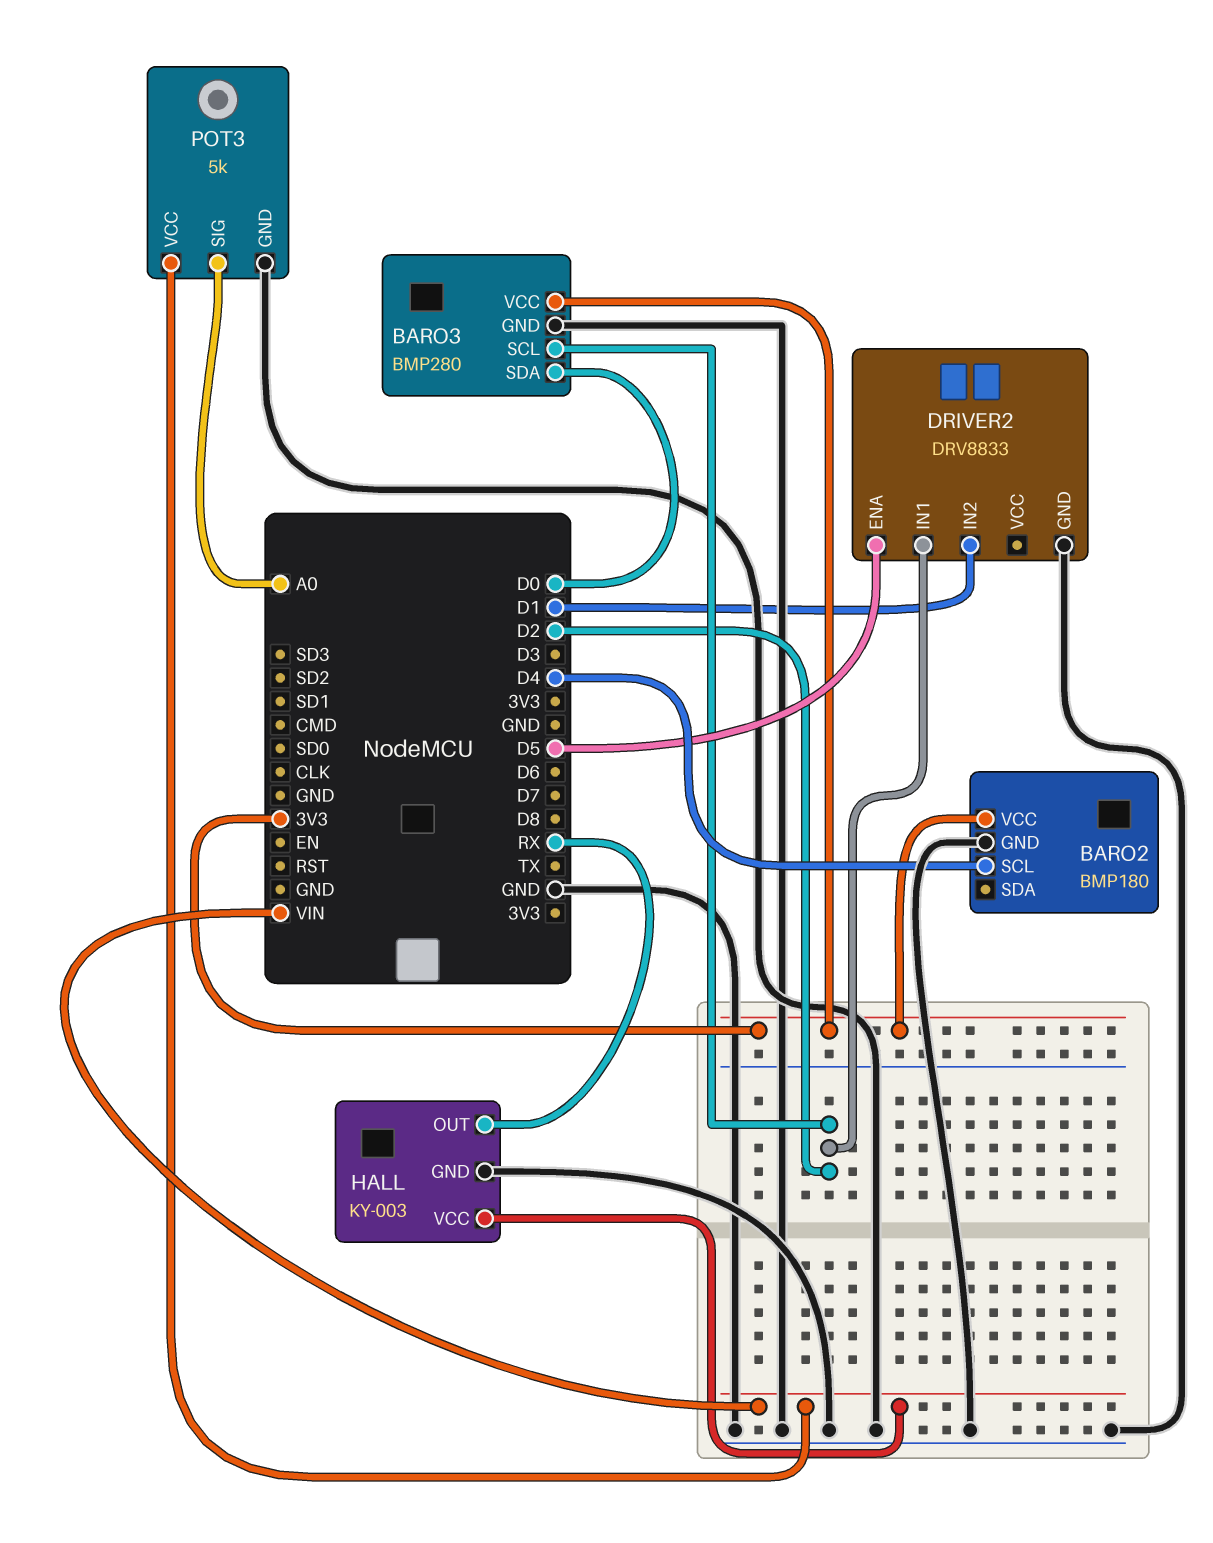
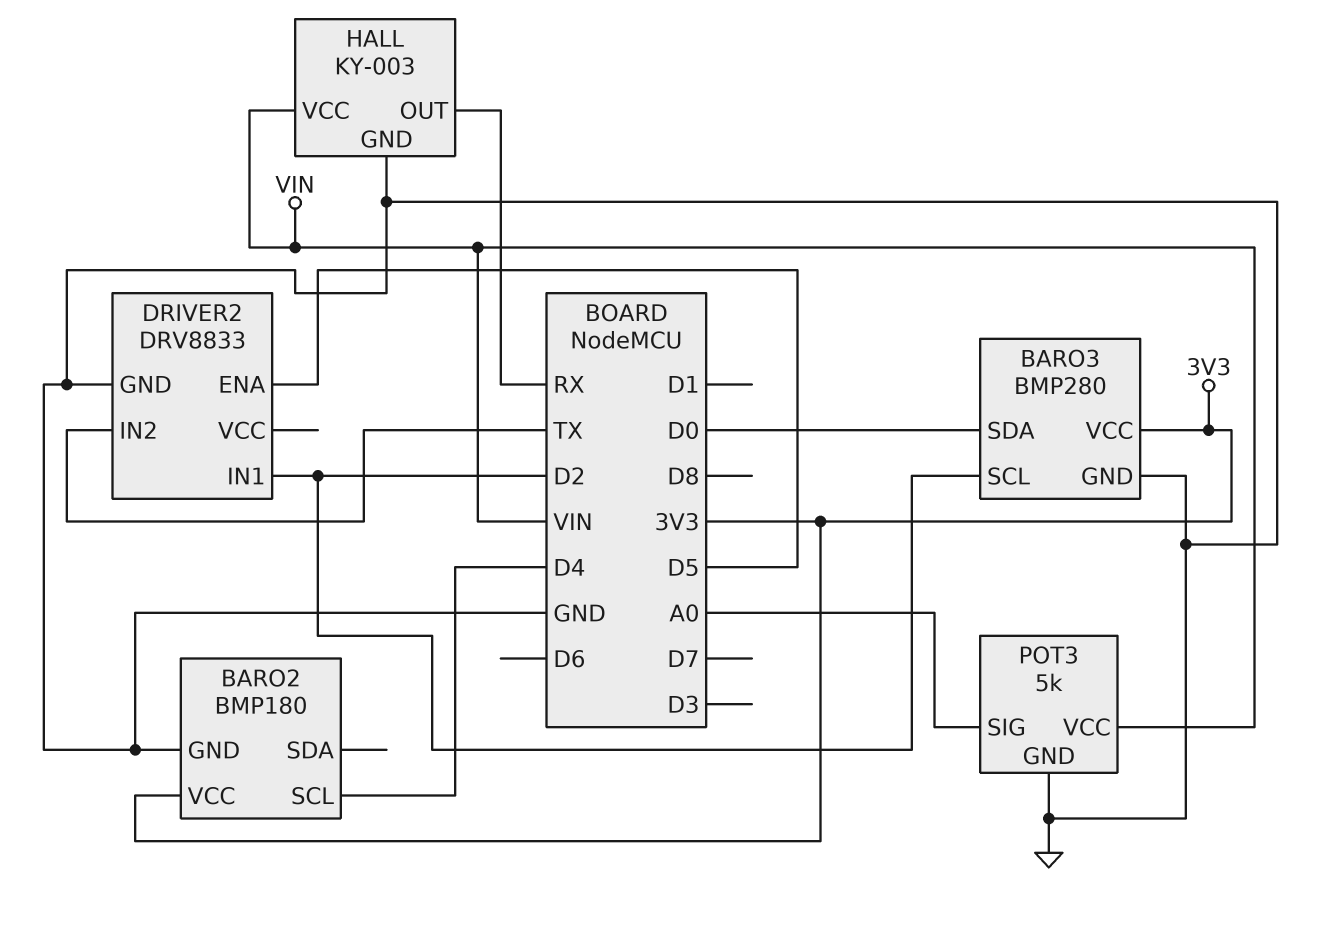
DRIVER2 pin IN2: D1 -> TX

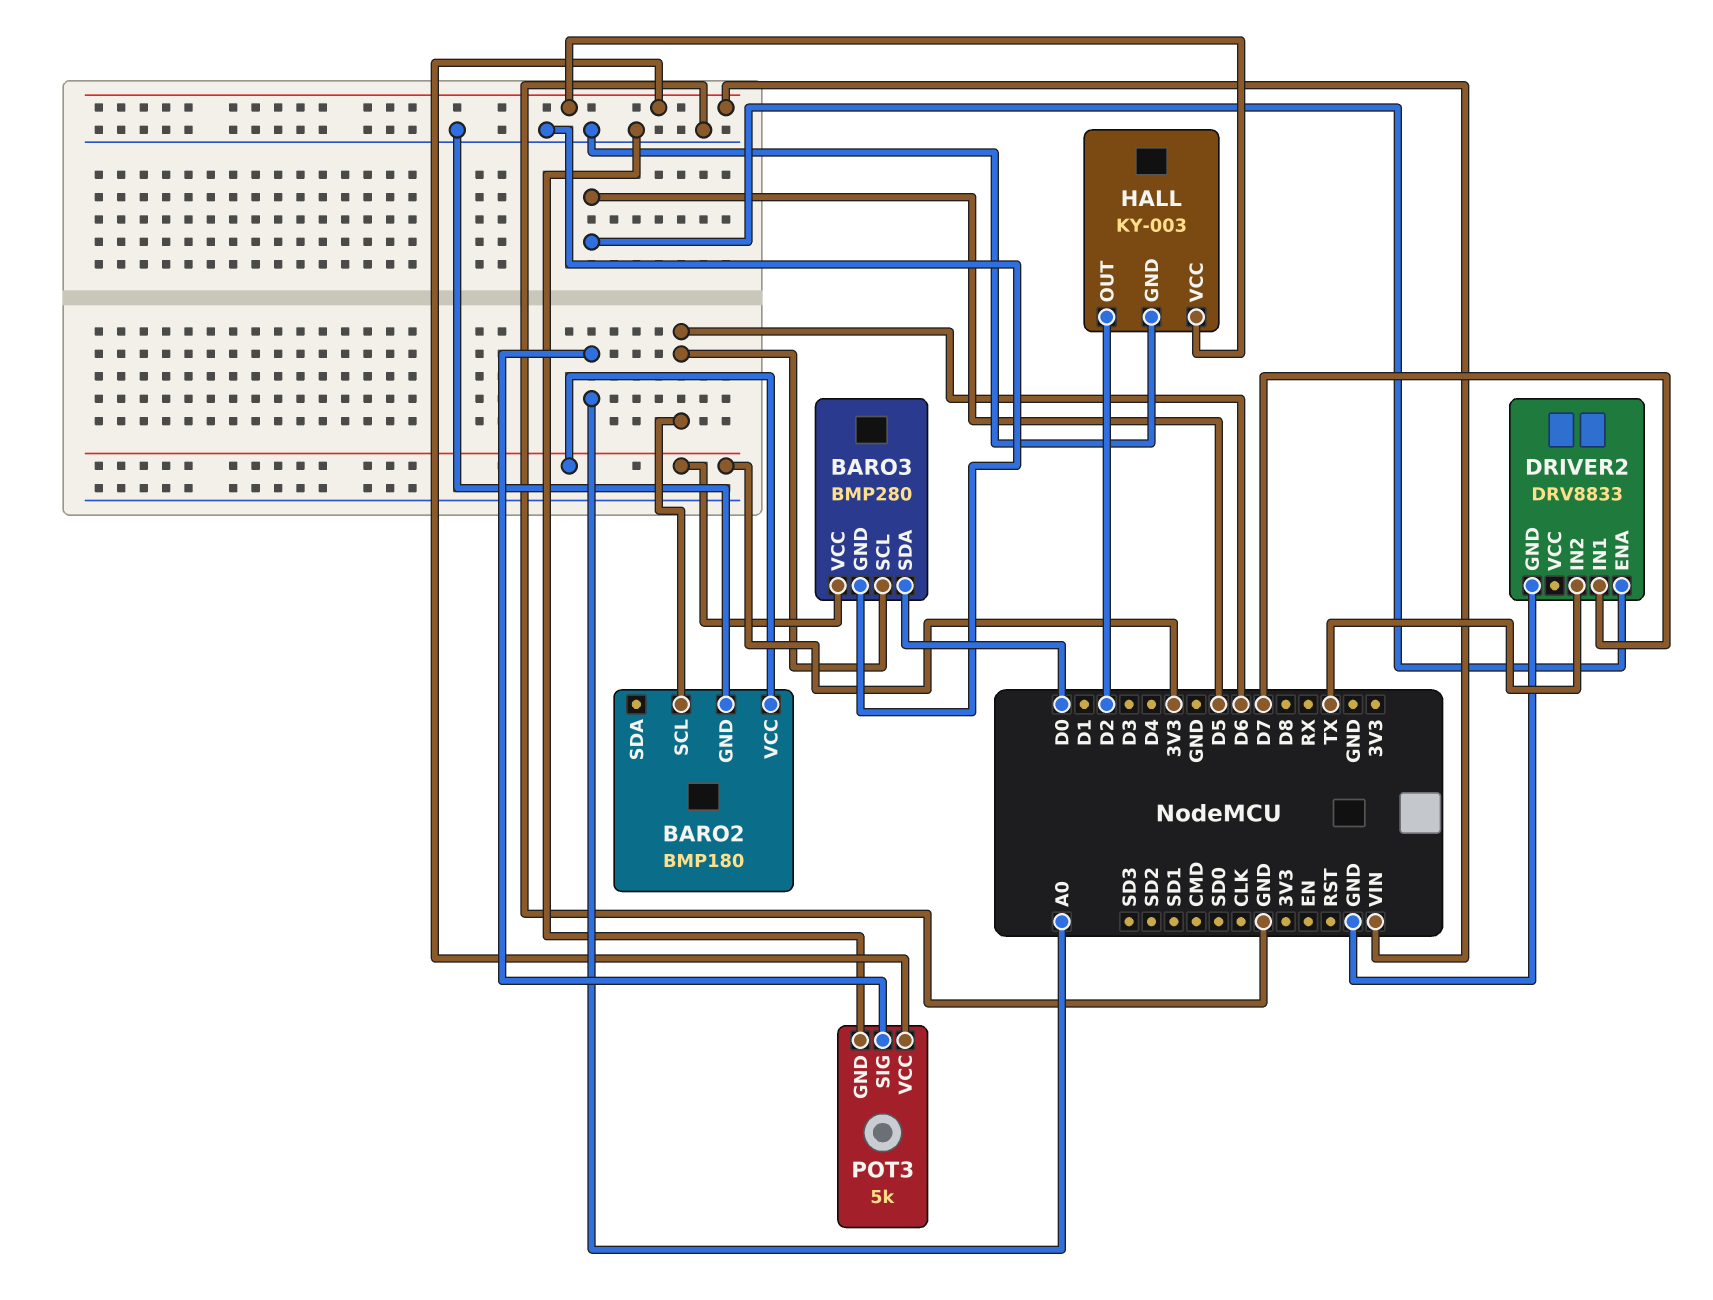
BARO2 pin SCL: D4 -> D6
BARO3 pin SCL: D2 -> D6
DRIVER2 pin IN1: D2 -> D7
HALL pin OUT: RX -> D2

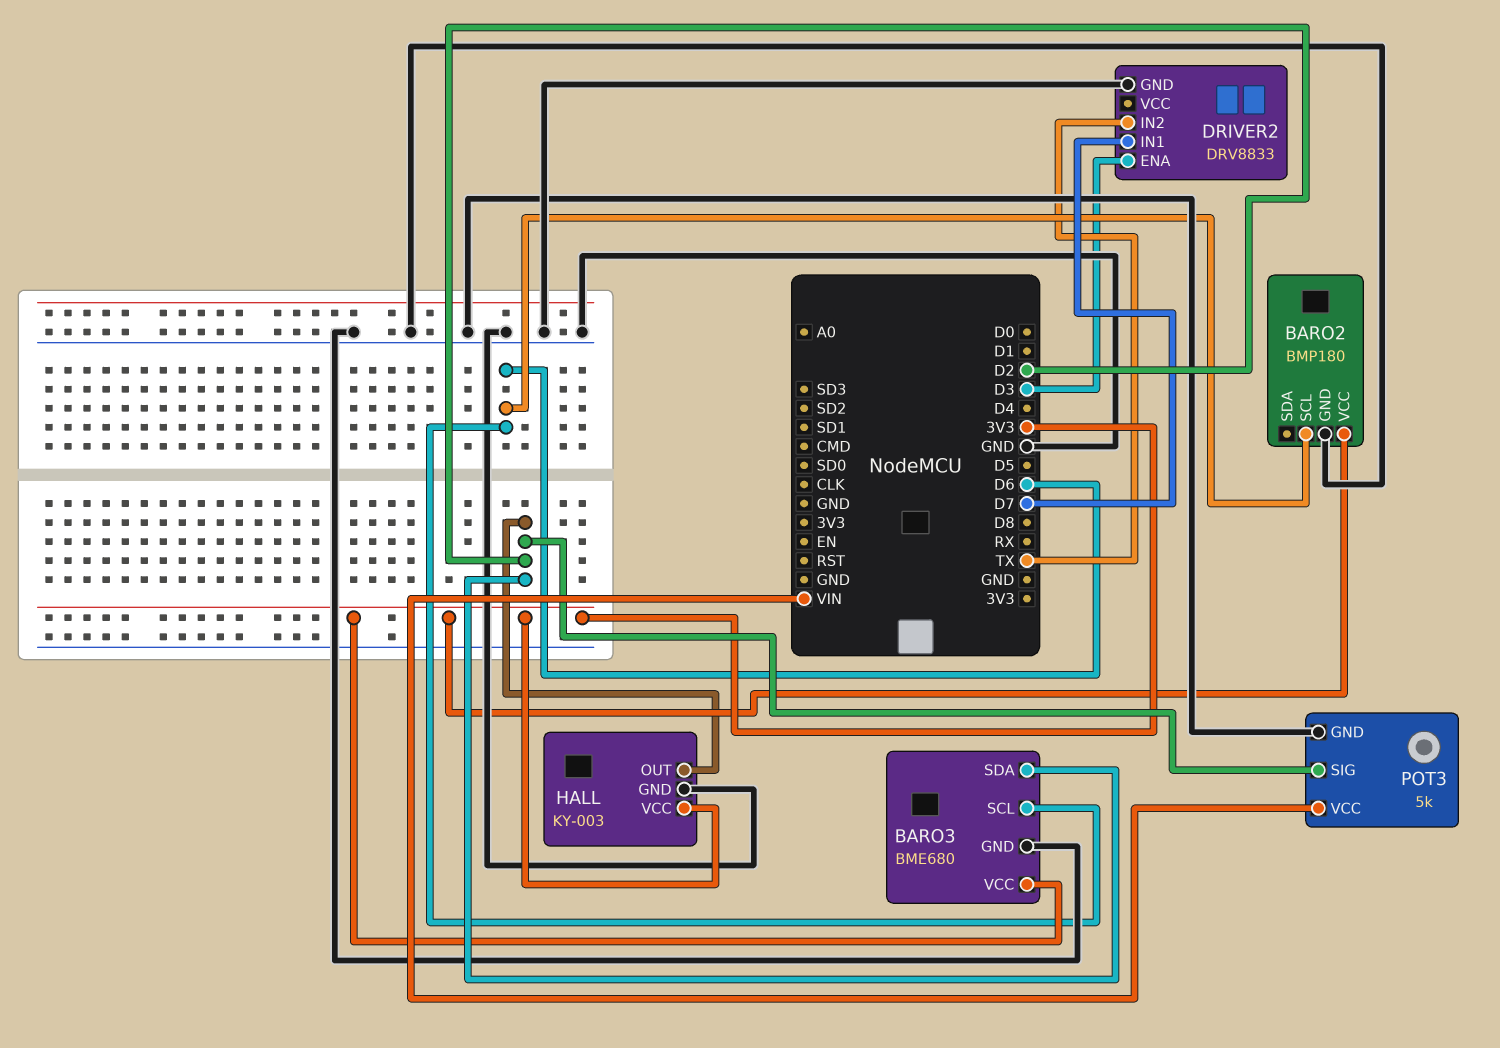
BARO3: BMP280 -> BME680
BARO3 pin SDA: D0 -> D2
DRIVER2 pin ENA: D5 -> D3
HALL pin VCC: VIN -> 3V3
POT3 pin SIG: A0 -> D2

